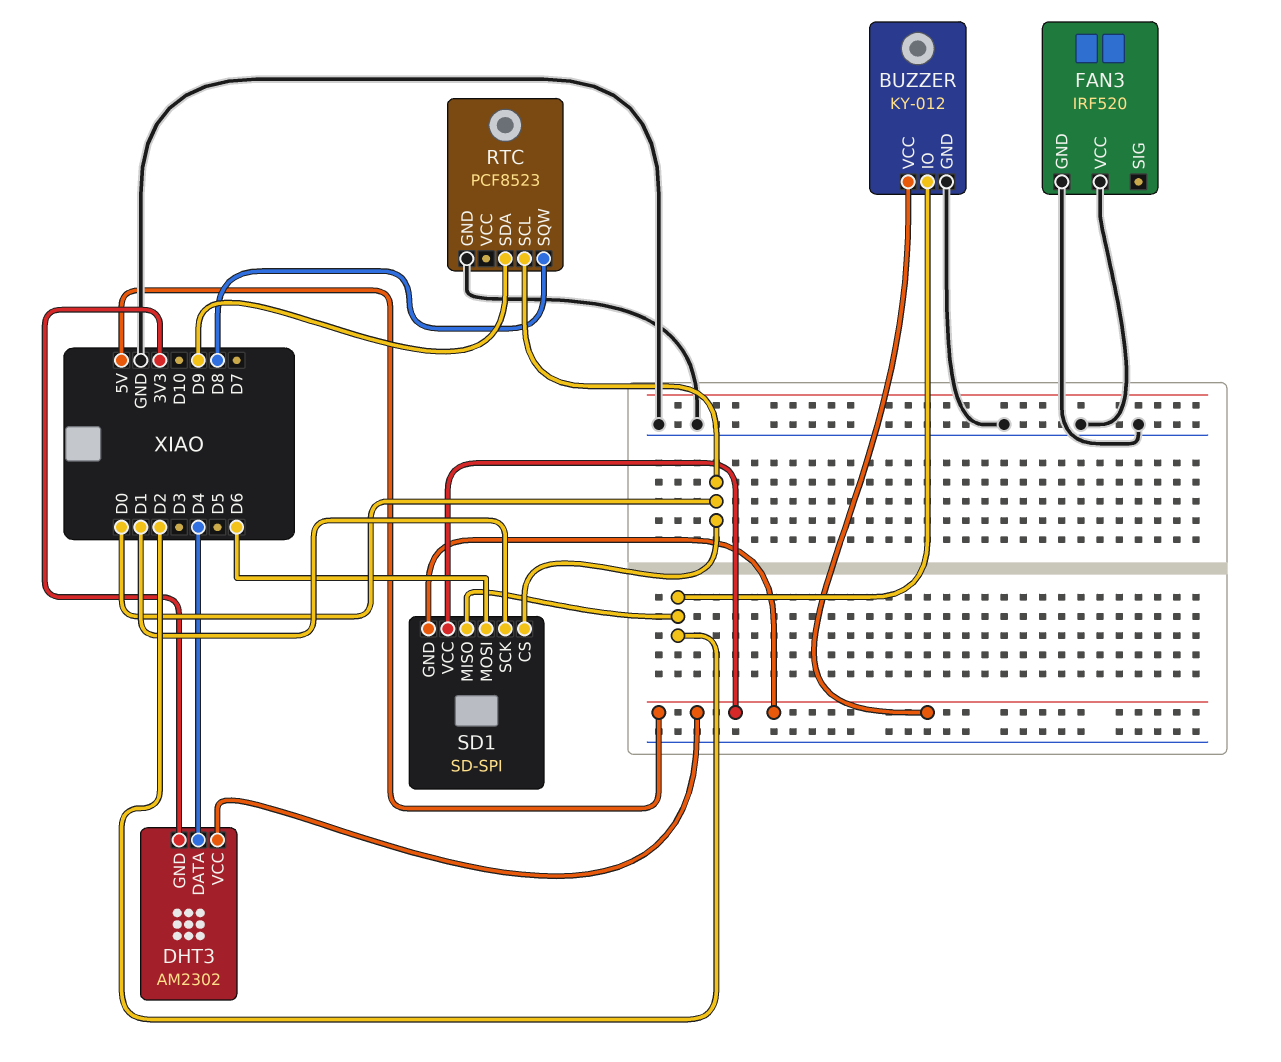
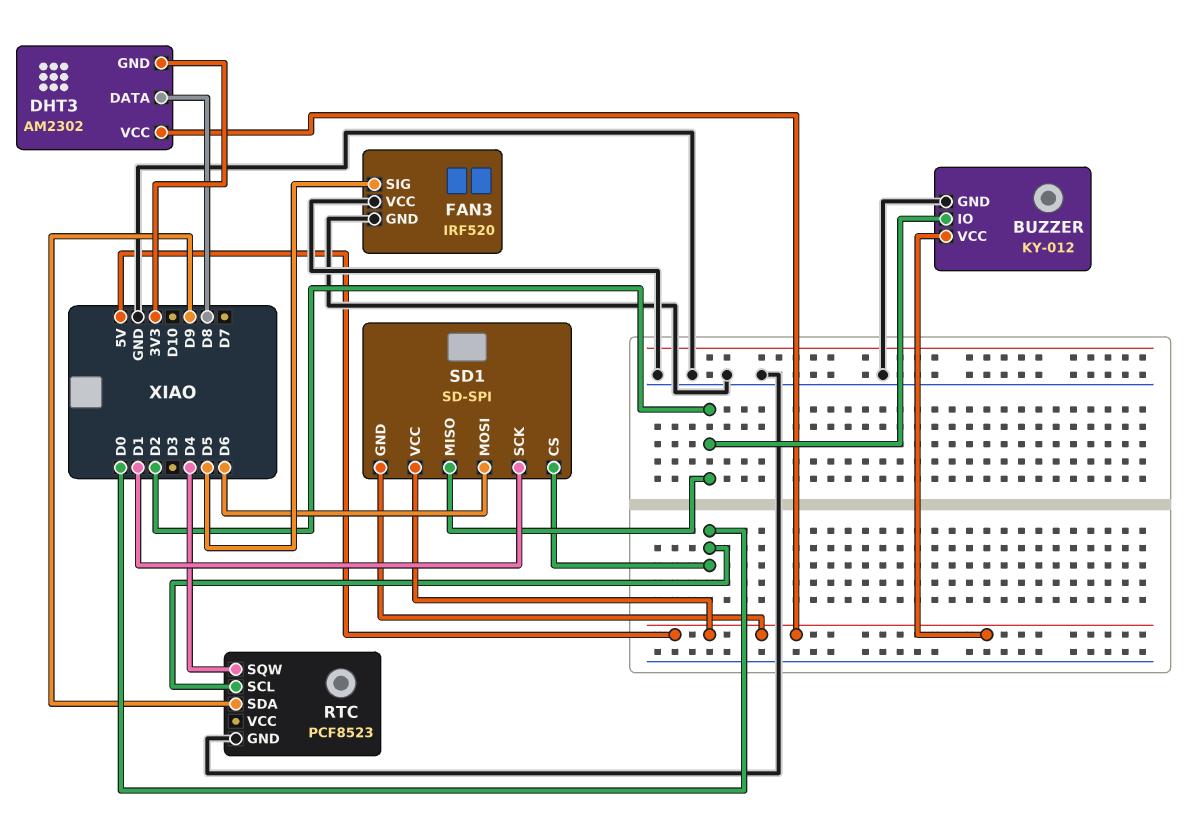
DHT3 pin DATA: D4 -> D8
FAN3 pin SIG: none -> D5
RTC pin SQW: D8 -> D4

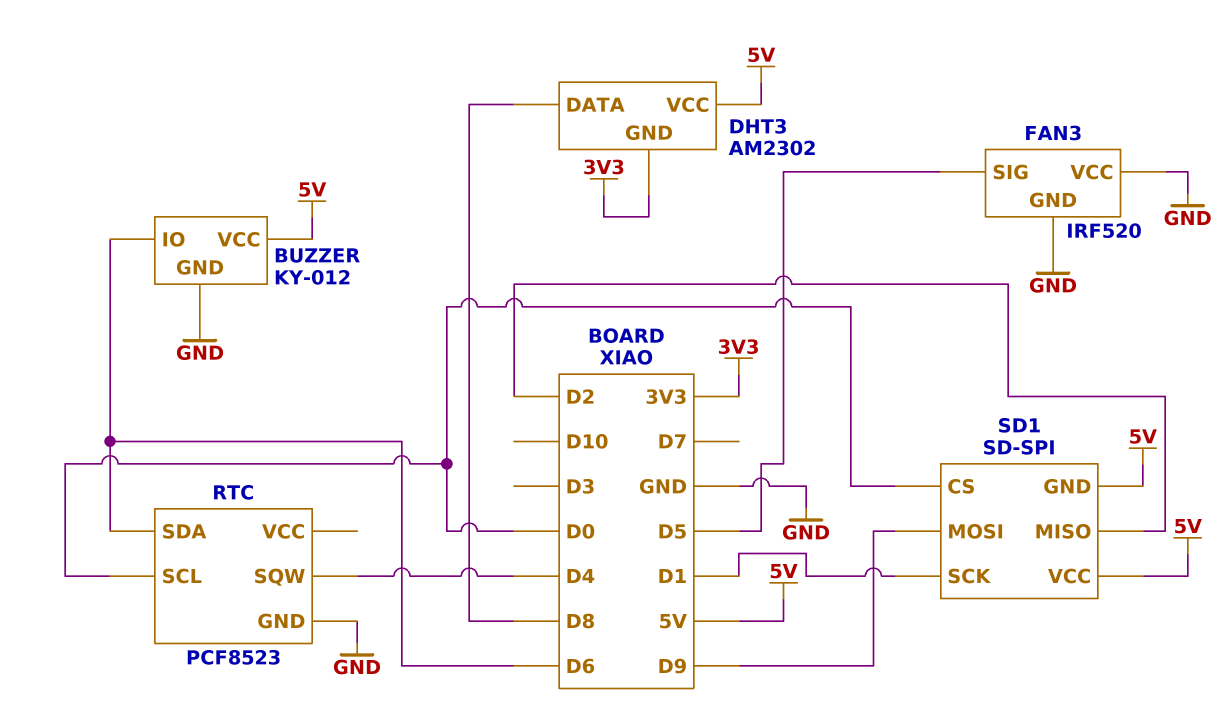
BUZZER pin IO: D2 -> D6
RTC pin SDA: D9 -> D6
SD1 pin MOSI: D6 -> D9

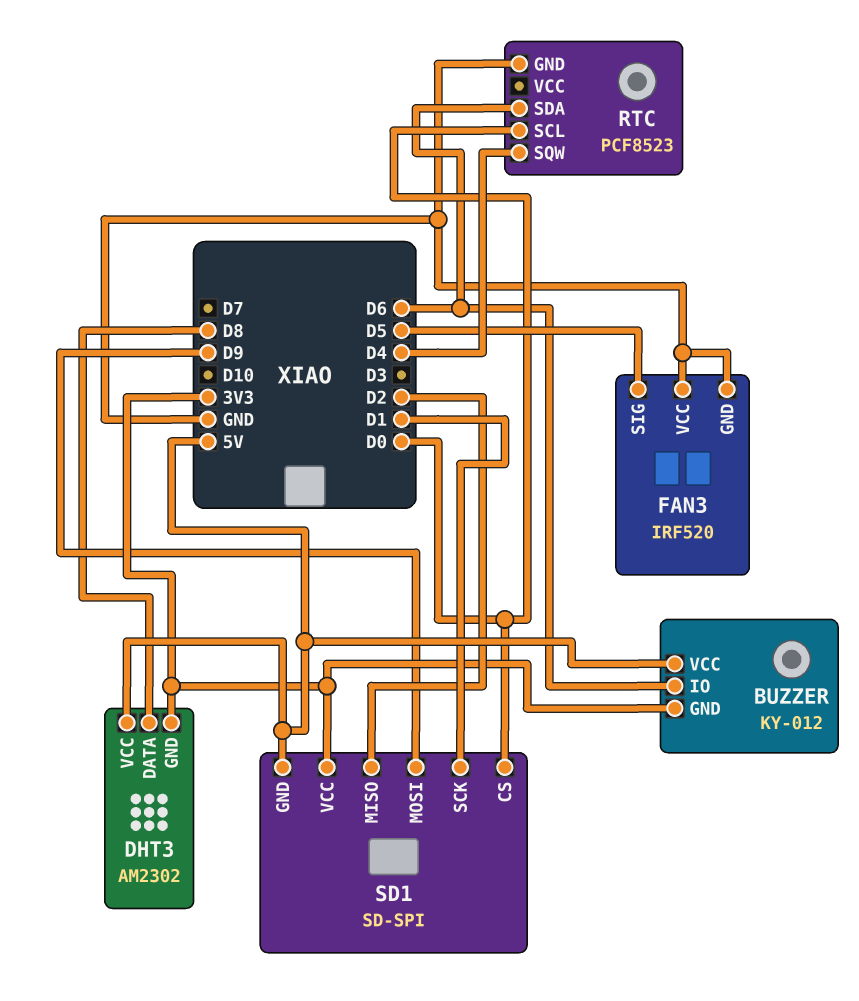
BUZZER pin GND: GND -> 3V3
SD1 pin VCC: 5V -> 3V3

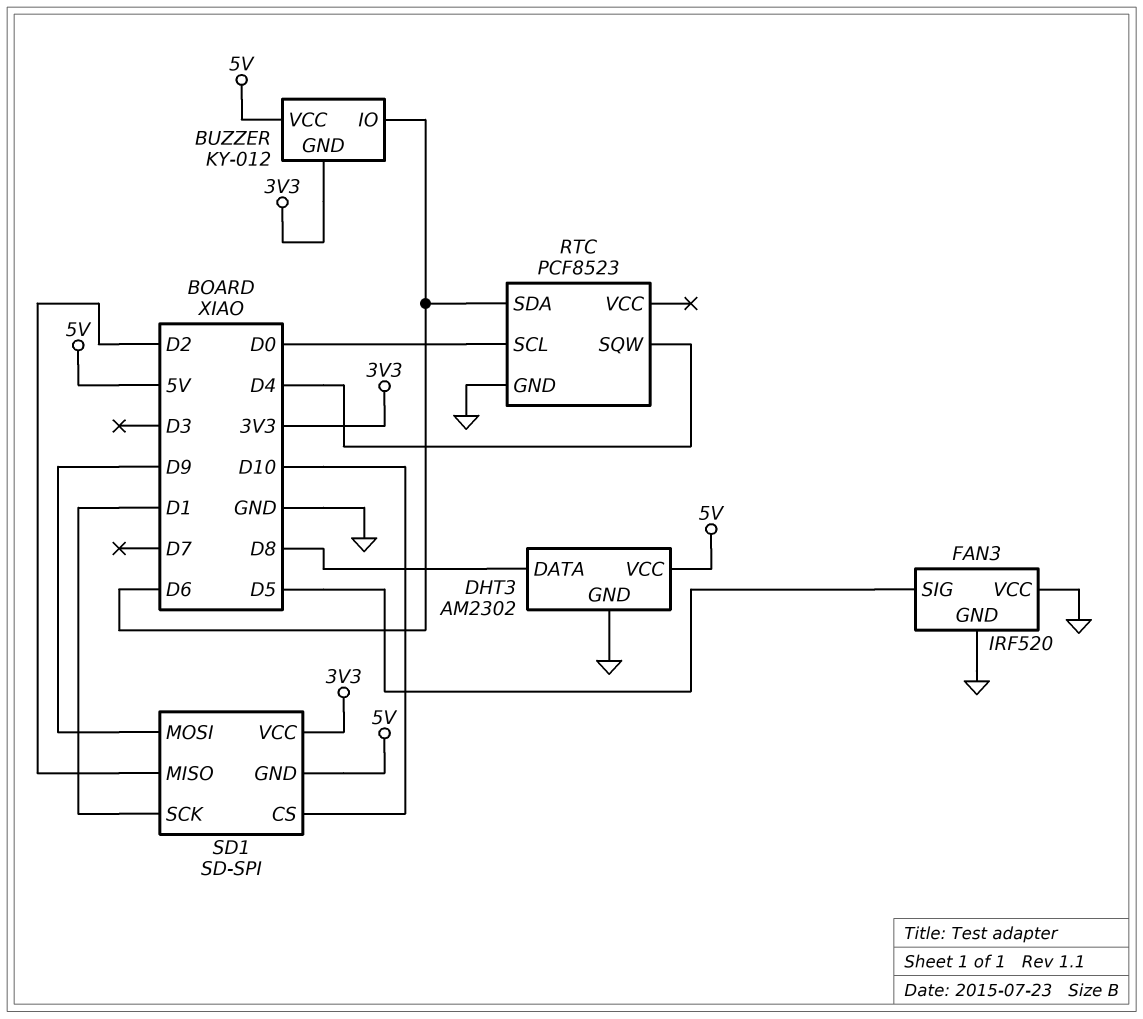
DHT3 pin GND: 3V3 -> GND
SD1 pin CS: D0 -> D10

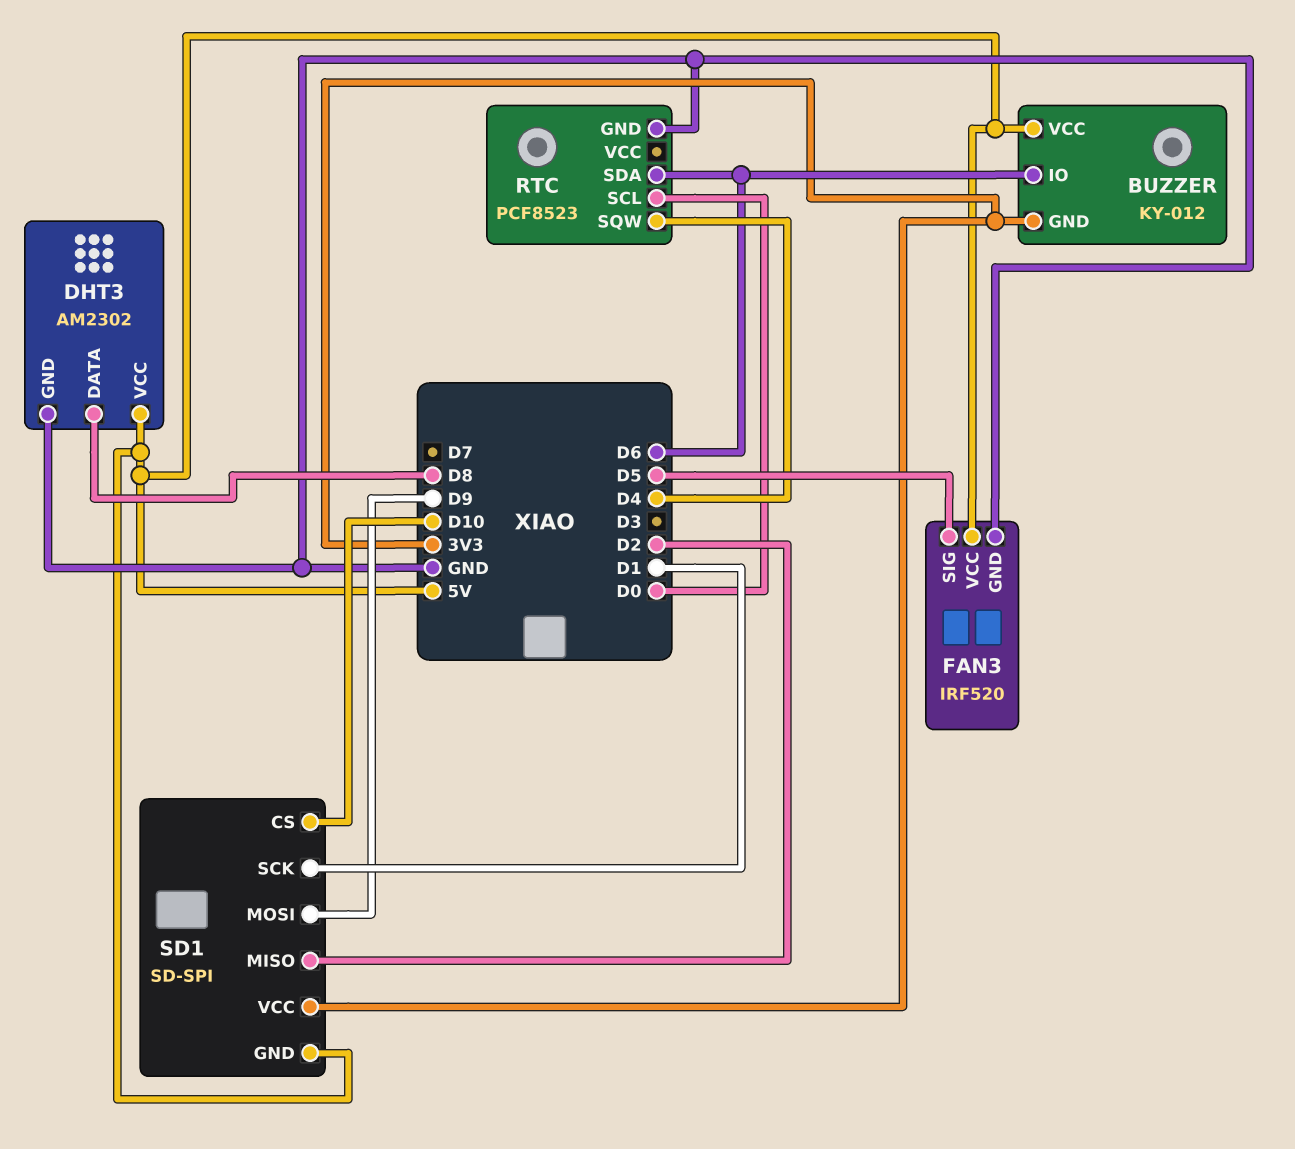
FAN3 pin VCC: GND -> 5V

